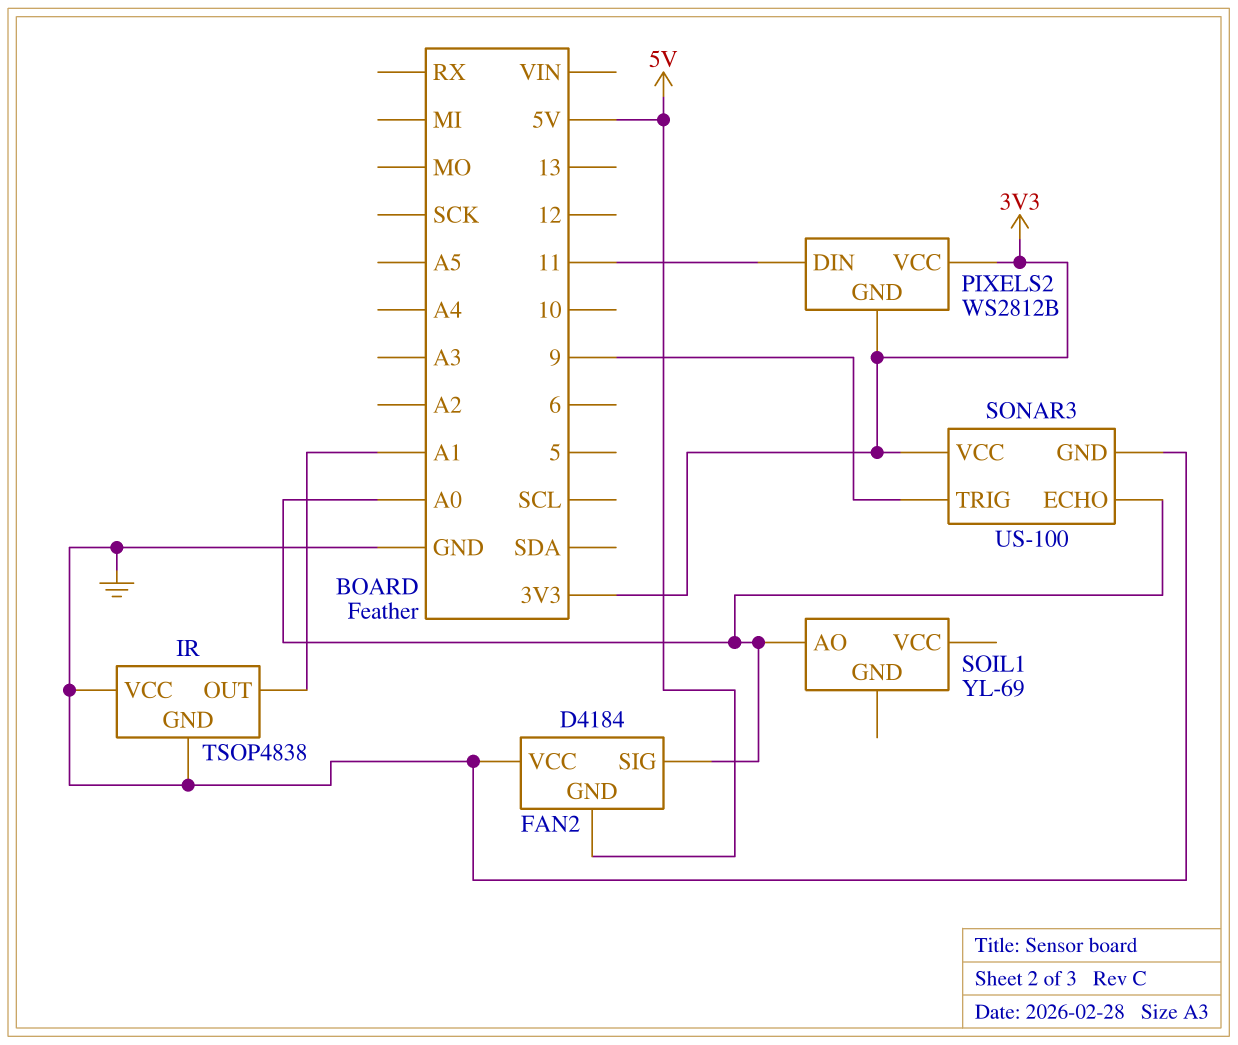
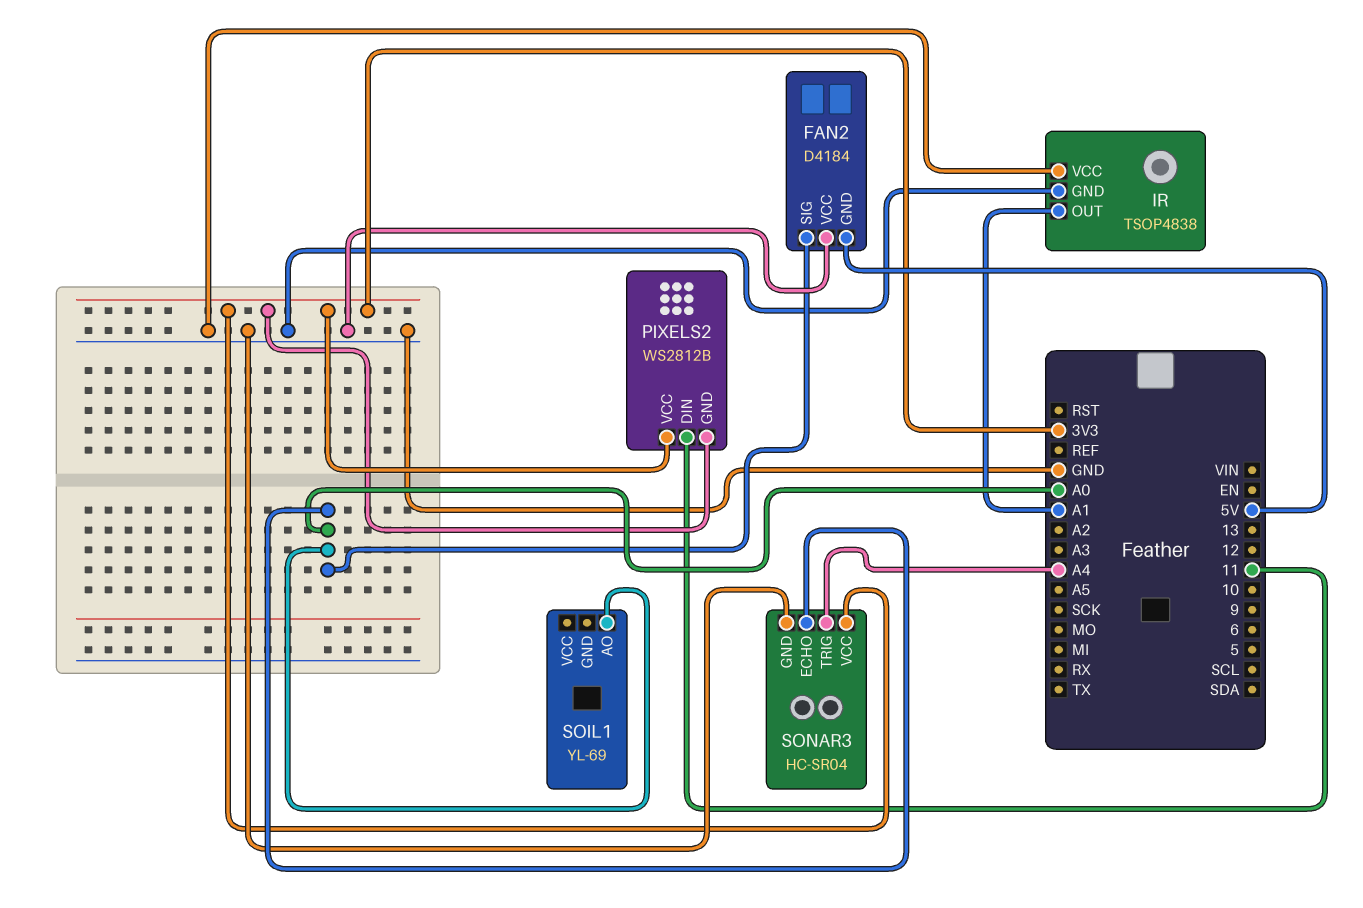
SONAR3: US-100 -> HC-SR04
SONAR3 pin TRIG: 9 -> A4

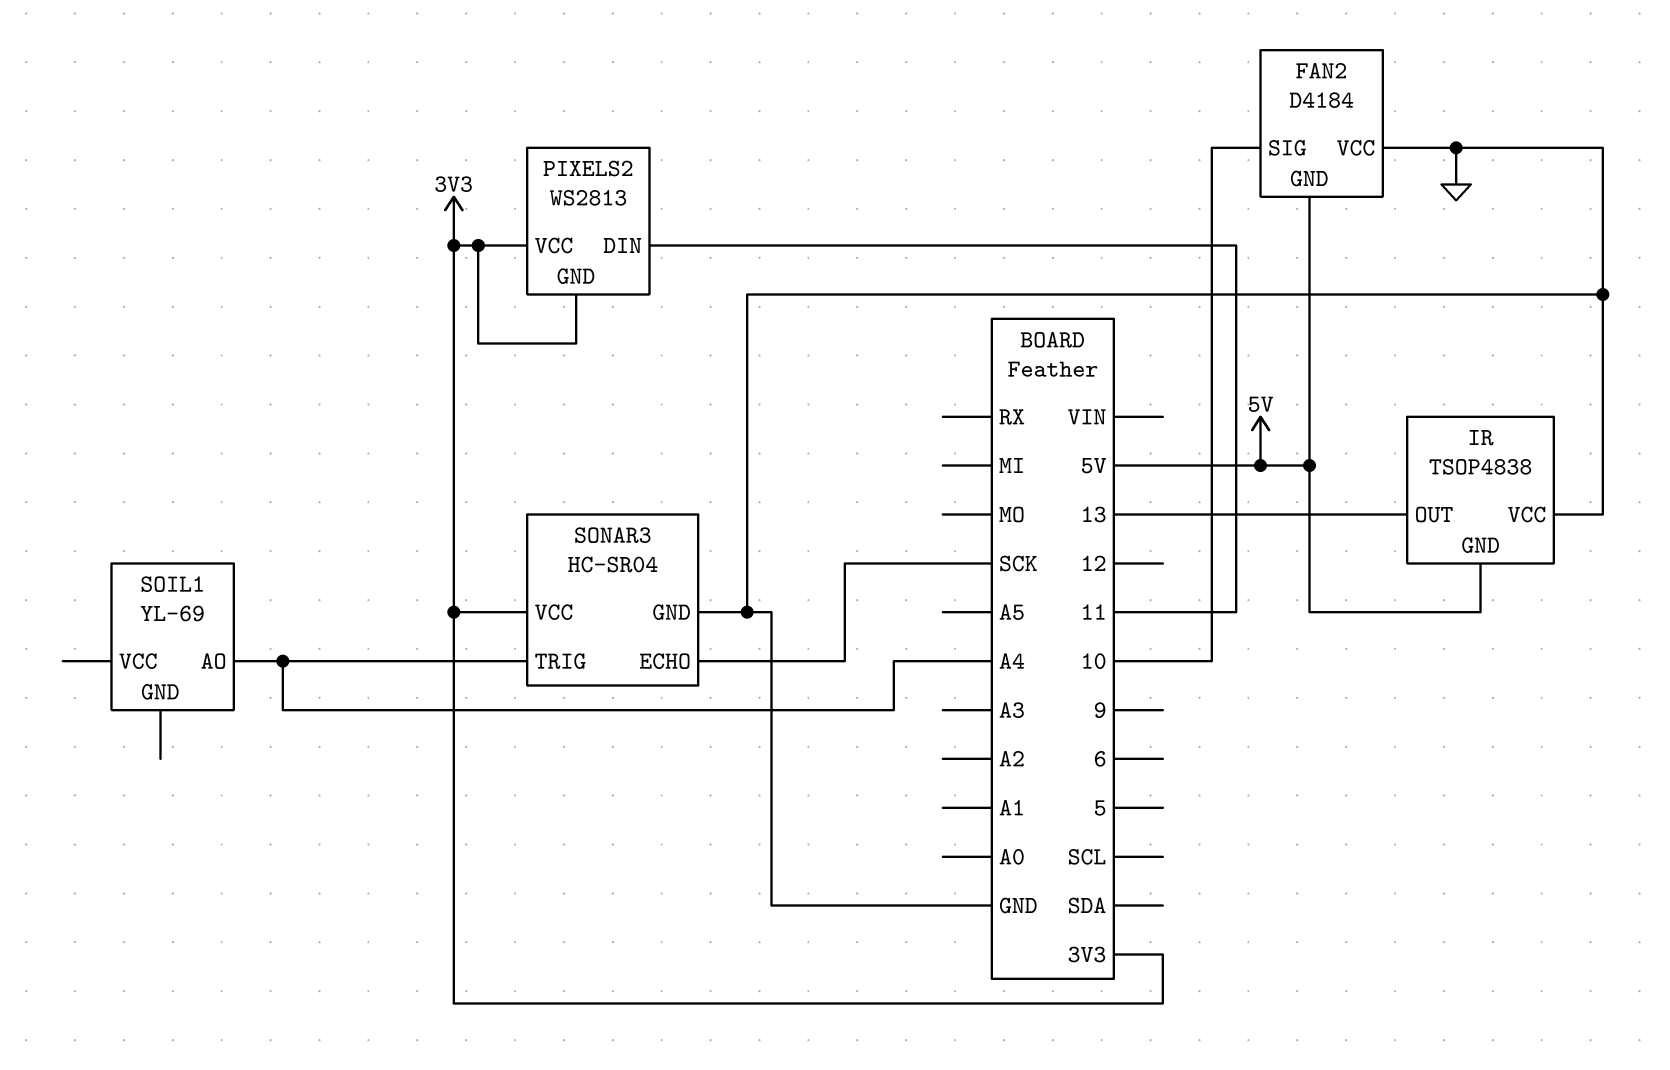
FAN2 pin SIG: A0 -> 10
IR pin GND: GND -> 5V
IR pin OUT: A1 -> 13
PIXELS2: WS2812B -> WS2813
SOIL1 pin AO: A0 -> A4
SONAR3 pin ECHO: A0 -> SCK

